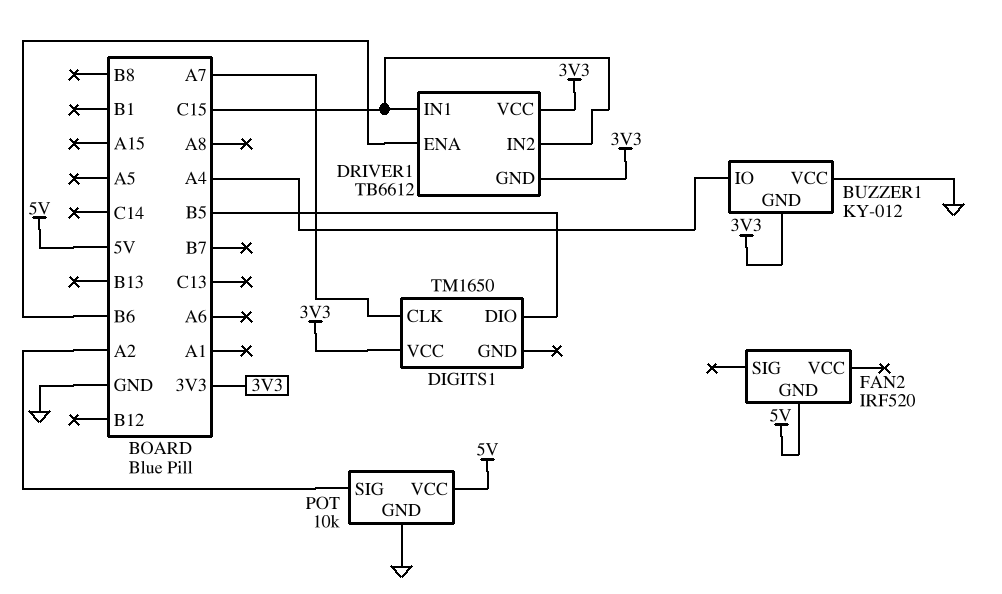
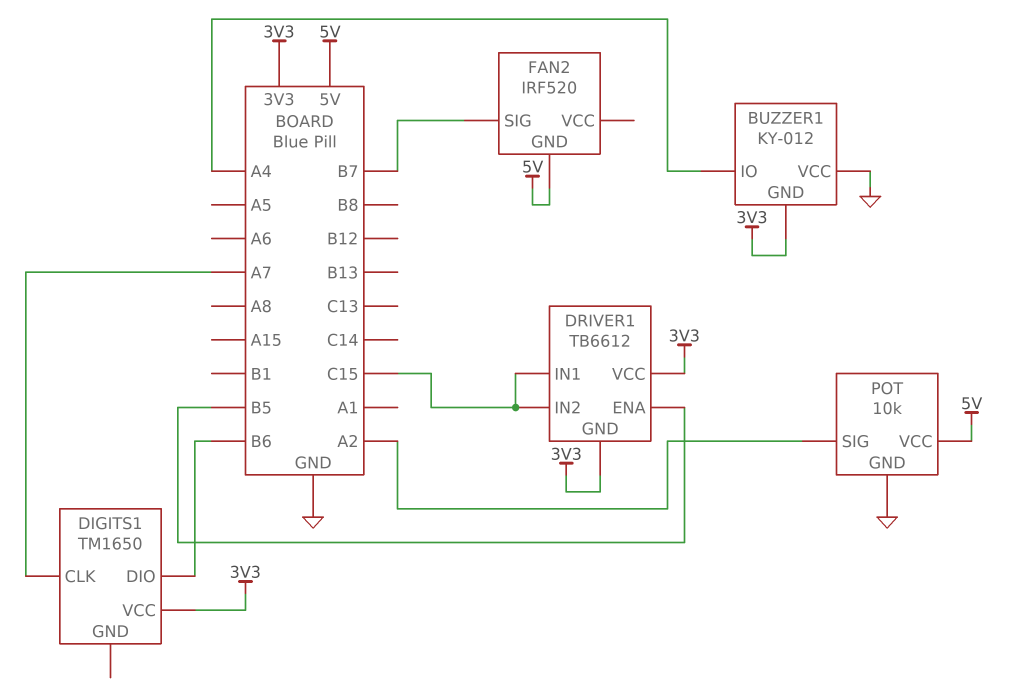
DIGITS1 pin DIO: B5 -> B6
DRIVER1 pin ENA: B6 -> B5
FAN2 pin SIG: none -> B7

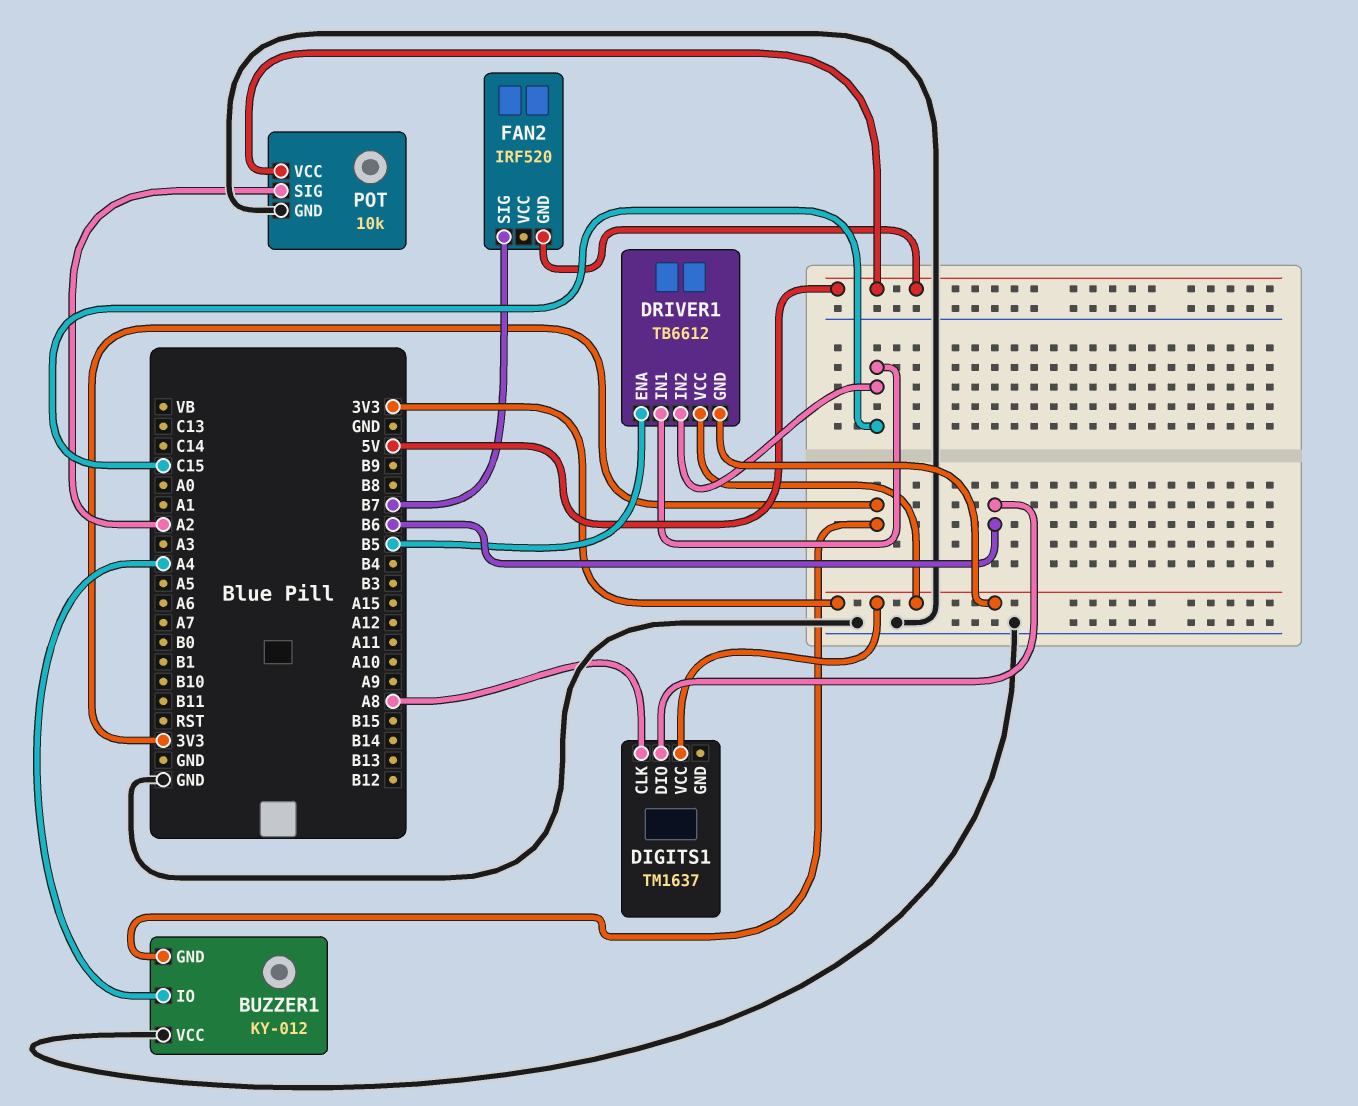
DIGITS1: TM1650 -> TM1637
DIGITS1 pin CLK: A7 -> A8

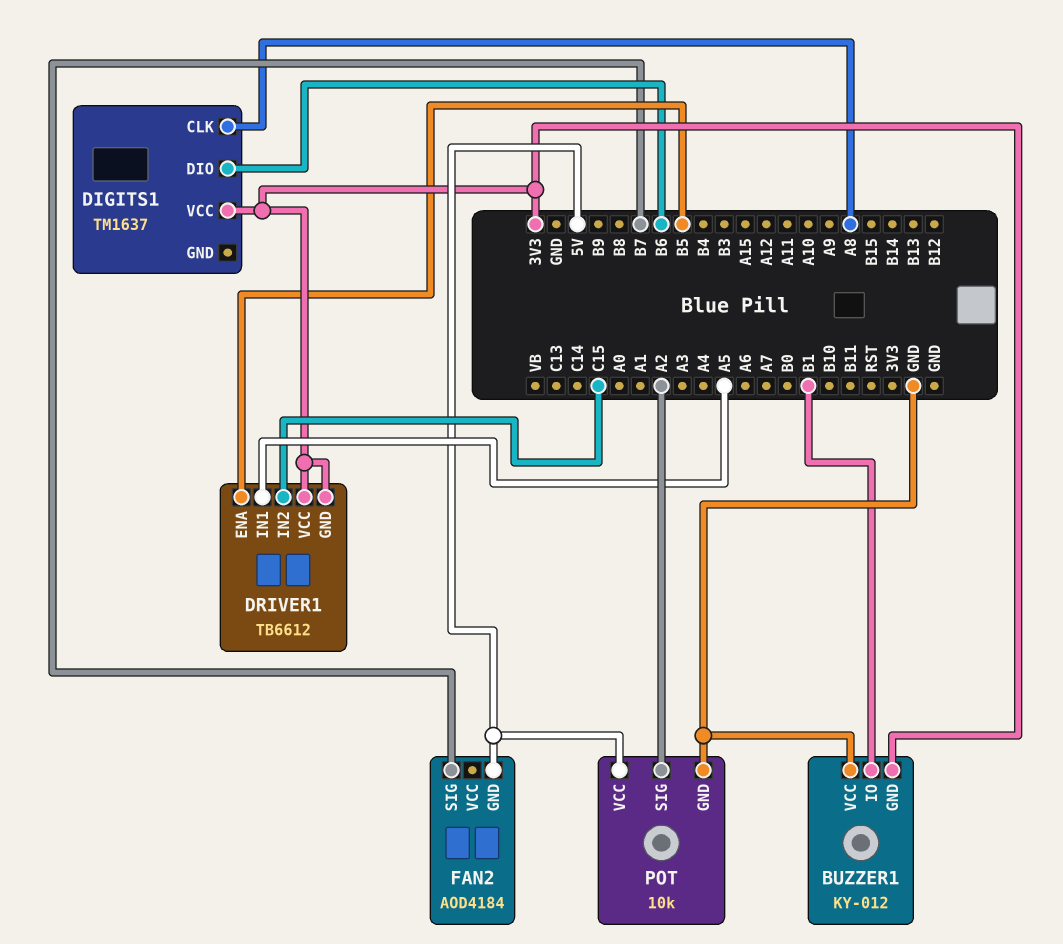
BUZZER1 pin IO: A4 -> B1
DRIVER1 pin IN1: C15 -> A5
FAN2: IRF520 -> AOD4184

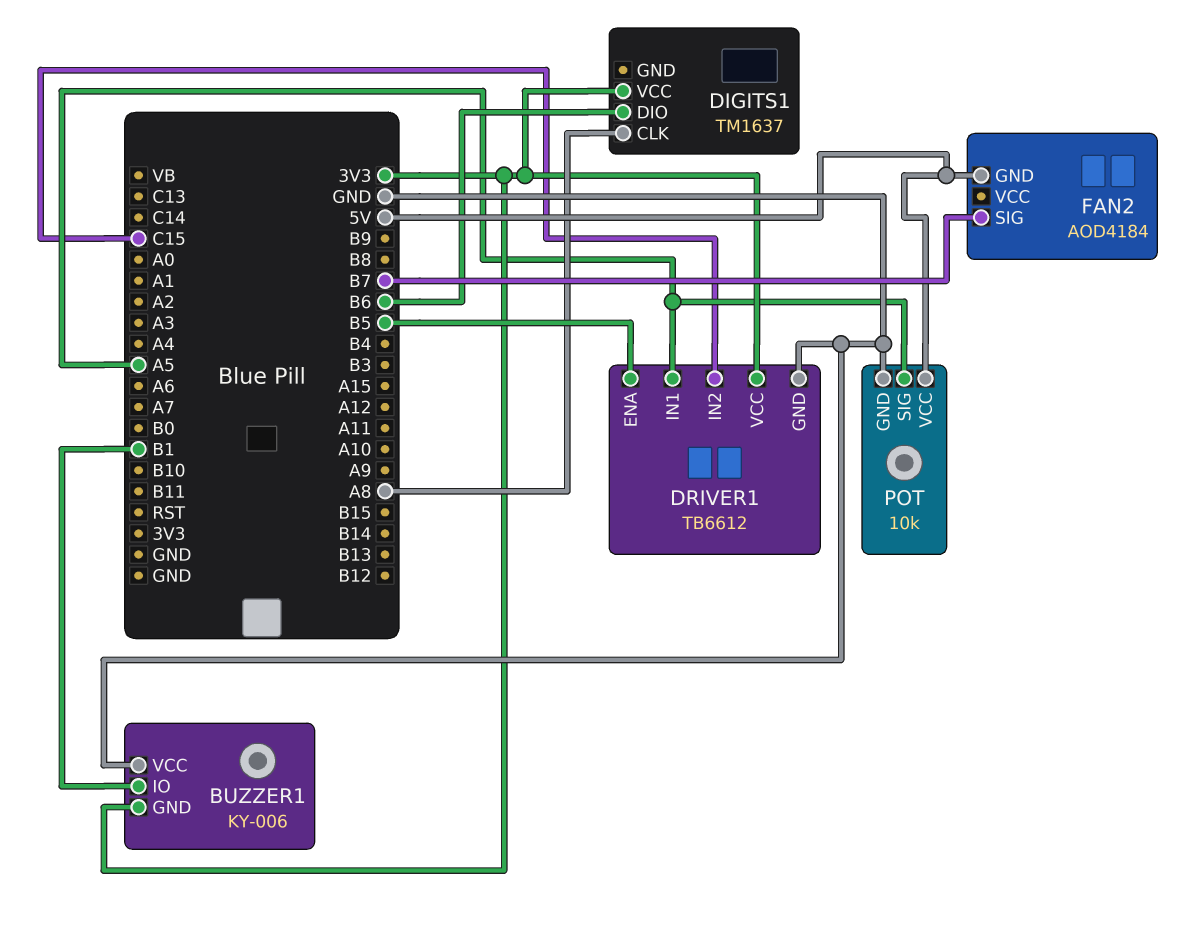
BUZZER1: KY-012 -> KY-006
DRIVER1 pin GND: 3V3 -> GND
POT pin SIG: A2 -> A5

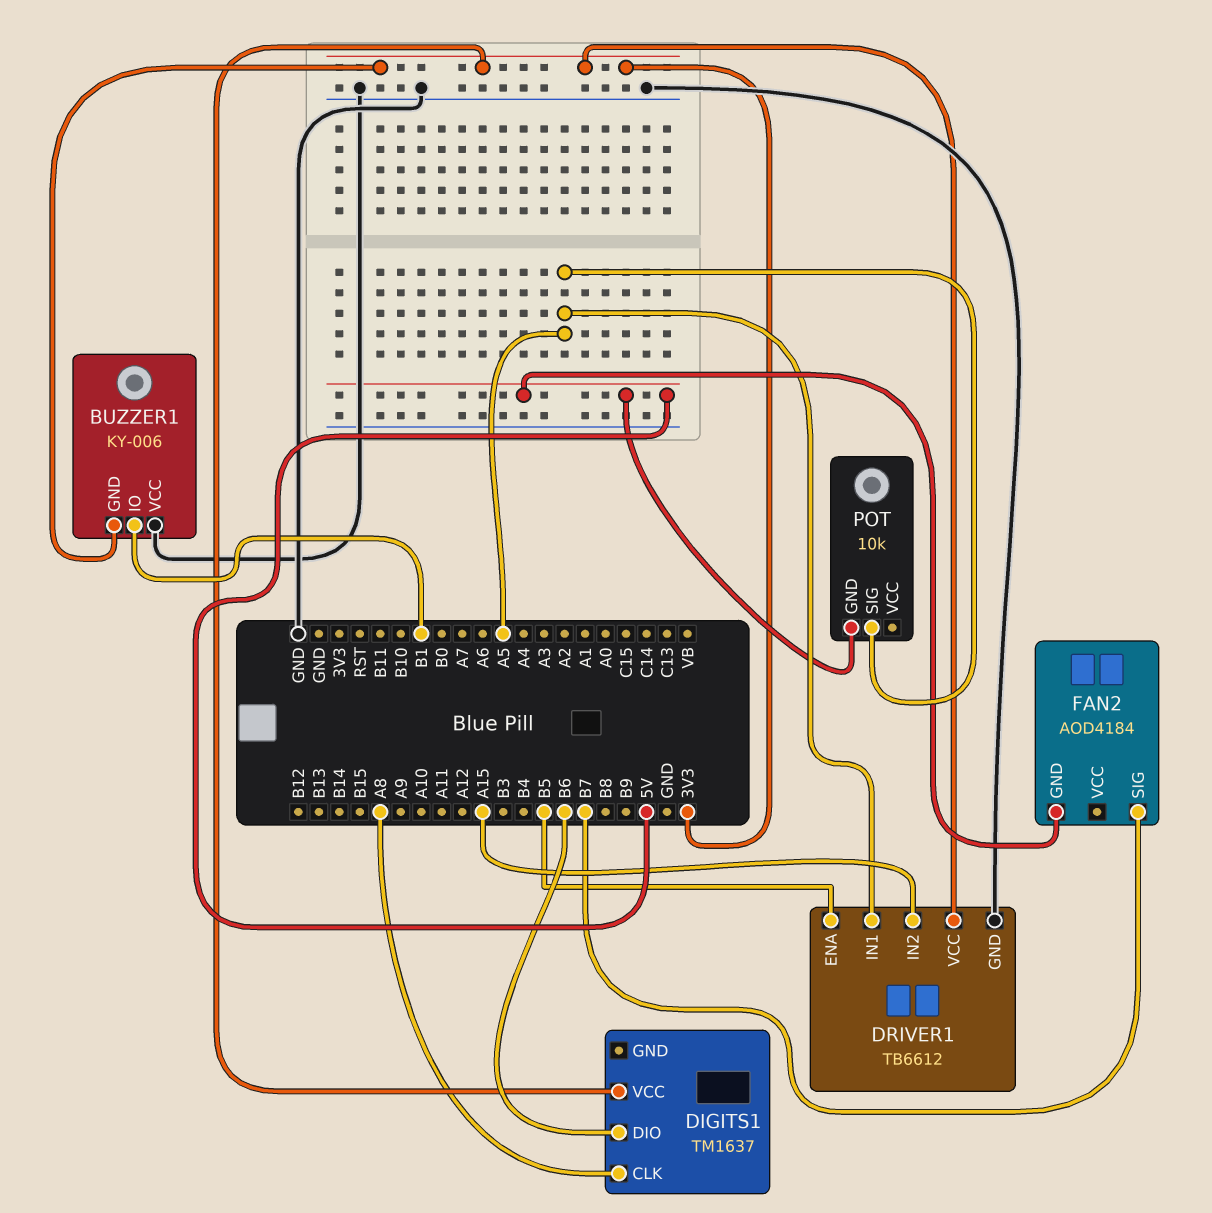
DRIVER1 pin IN2: C15 -> A15
POT pin GND: GND -> 5V
POT pin VCC: 5V -> none

